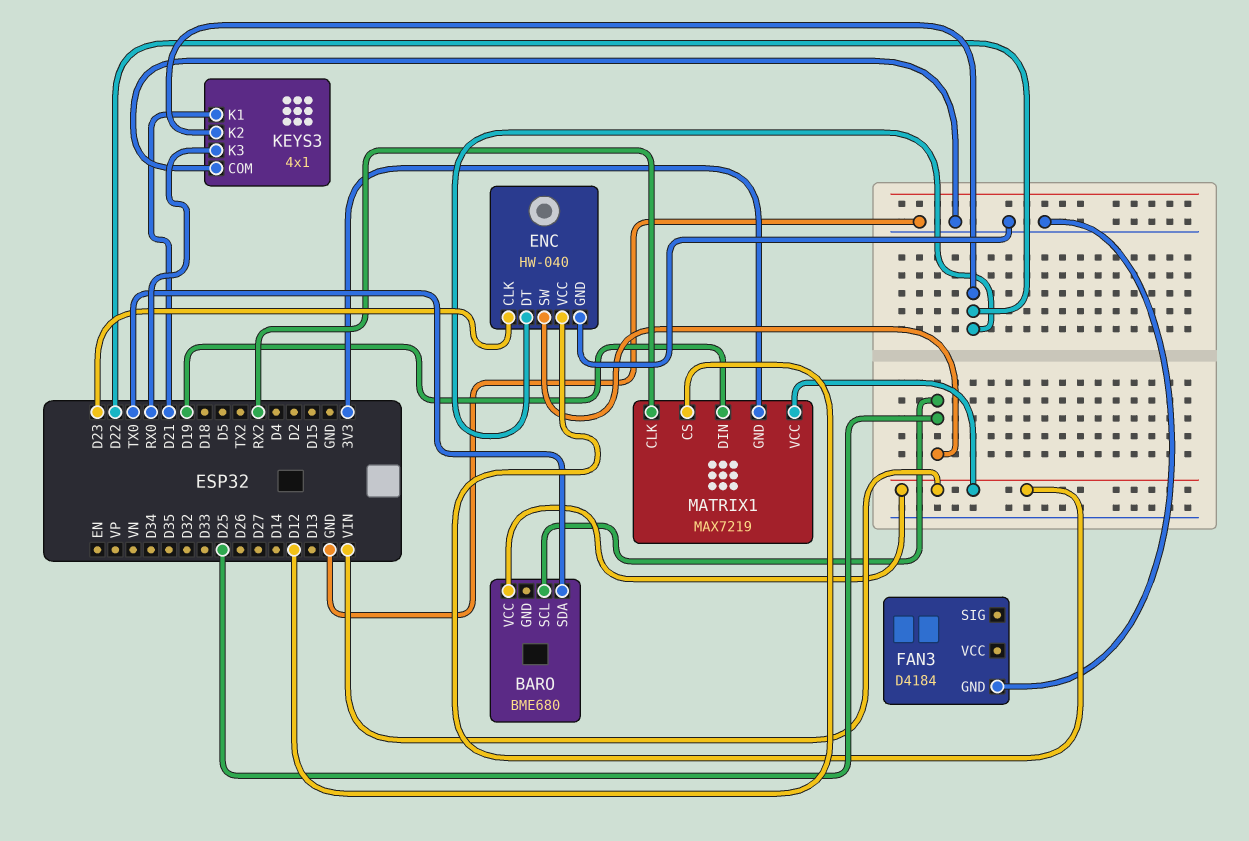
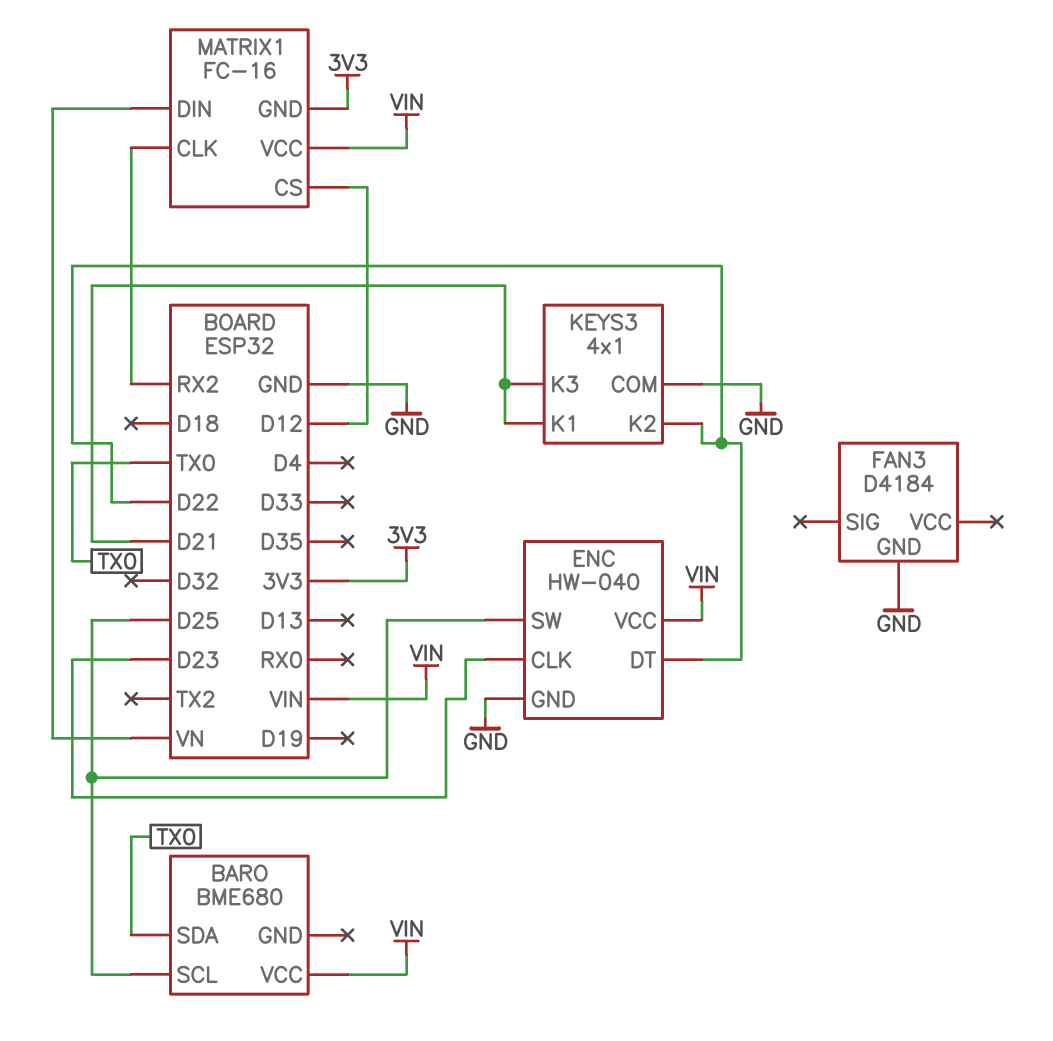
KEYS3 pin K3: RX0 -> D21
MATRIX1: MAX7219 -> FC-16
MATRIX1 pin DIN: D19 -> VN

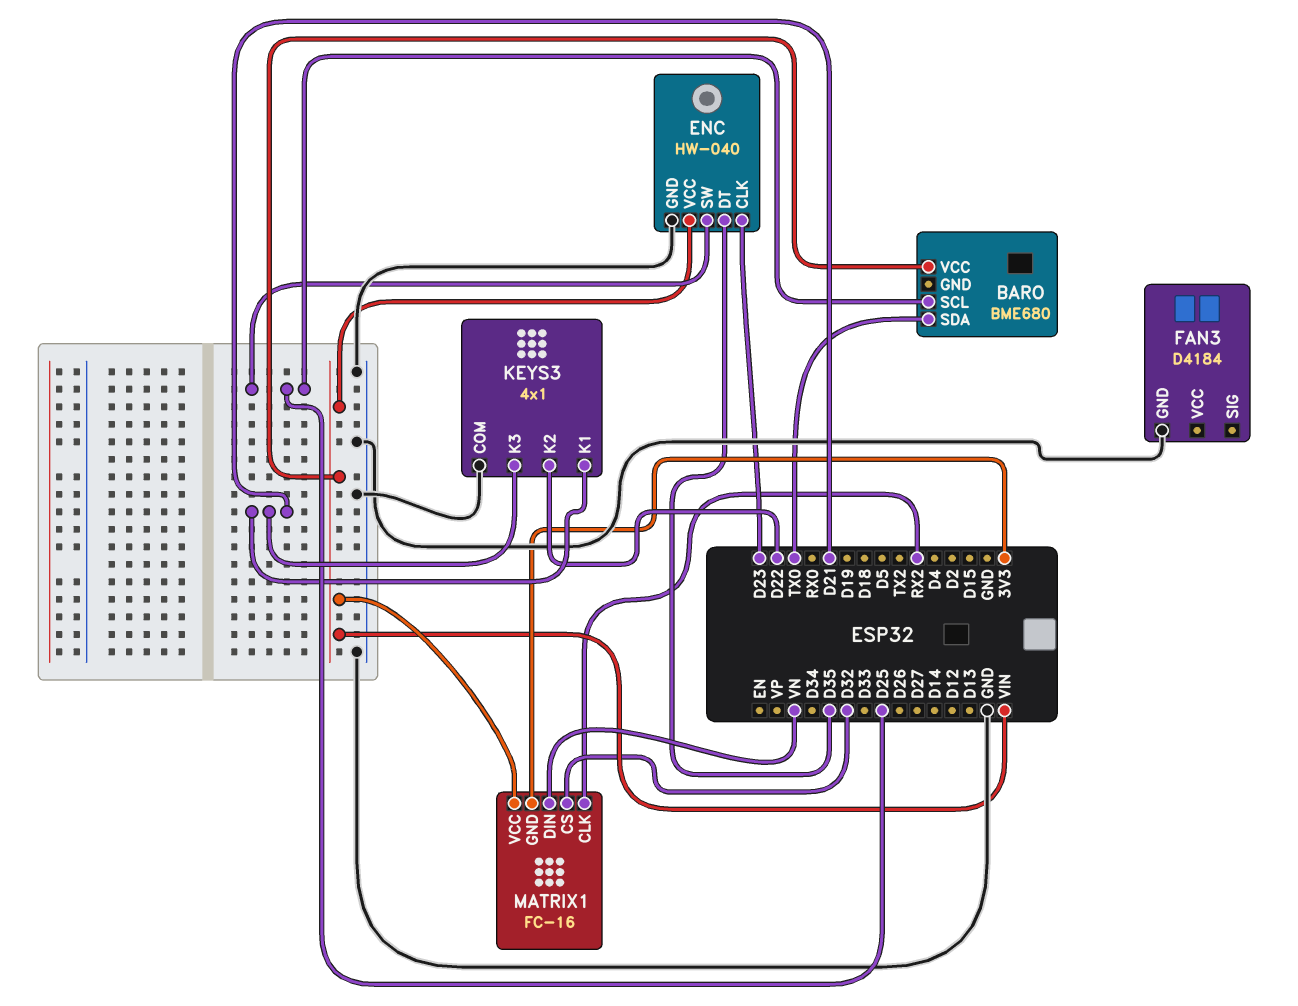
ENC pin DT: D22 -> D35
MATRIX1 pin CS: D12 -> D32

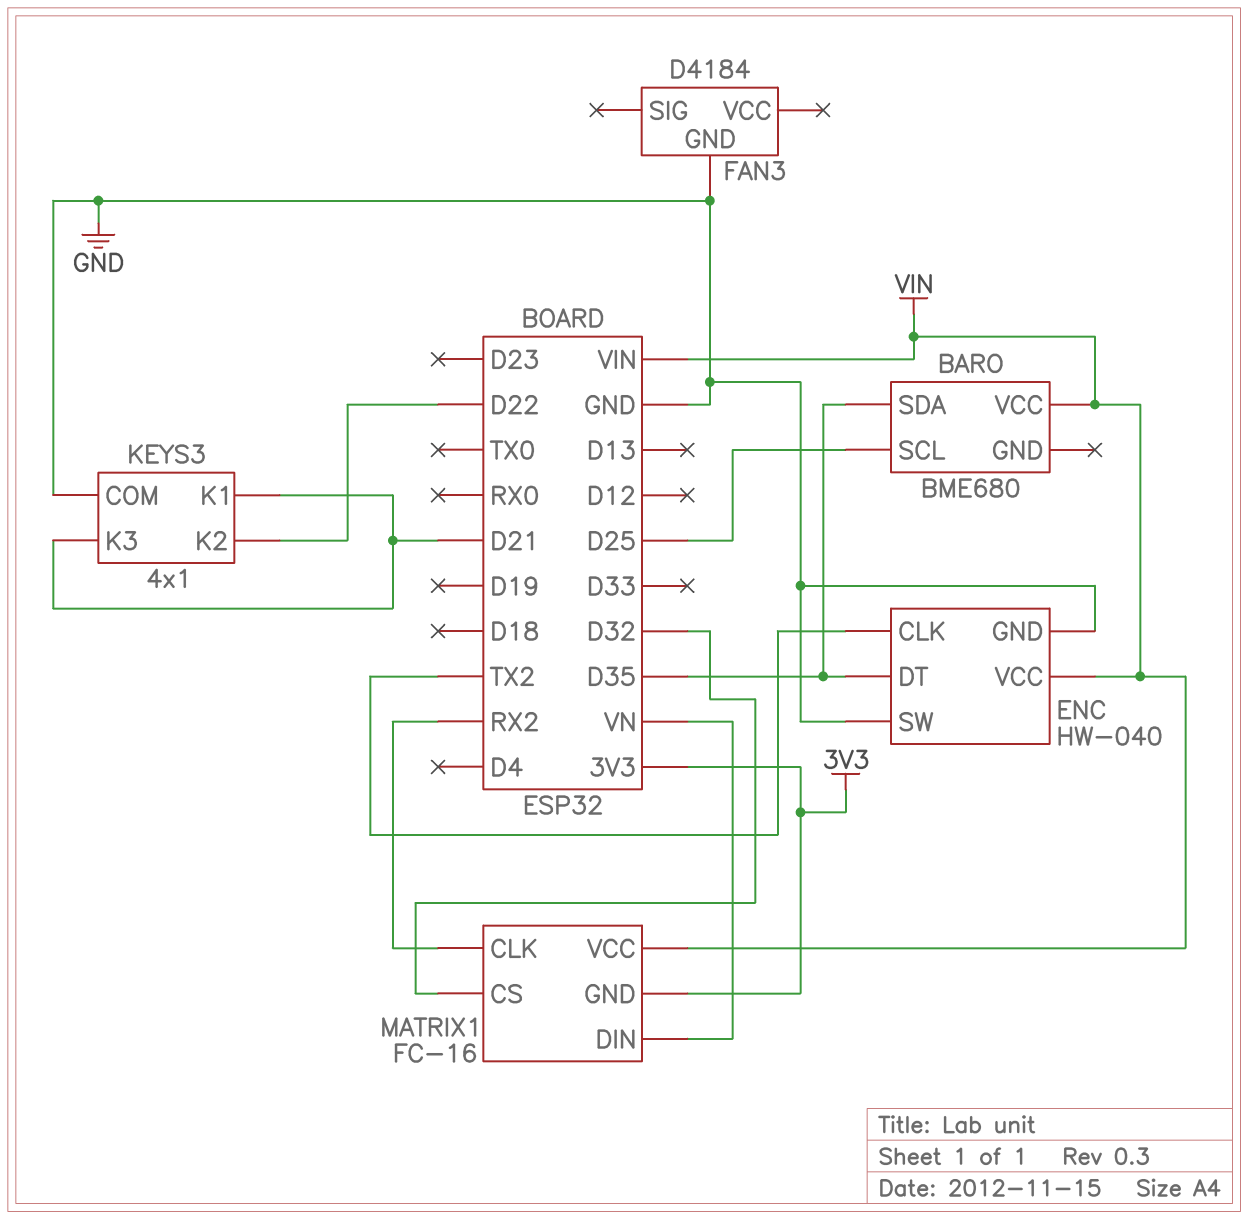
BARO pin SDA: TX0 -> D35
ENC pin CLK: D23 -> TX2
ENC pin SW: D25 -> GND

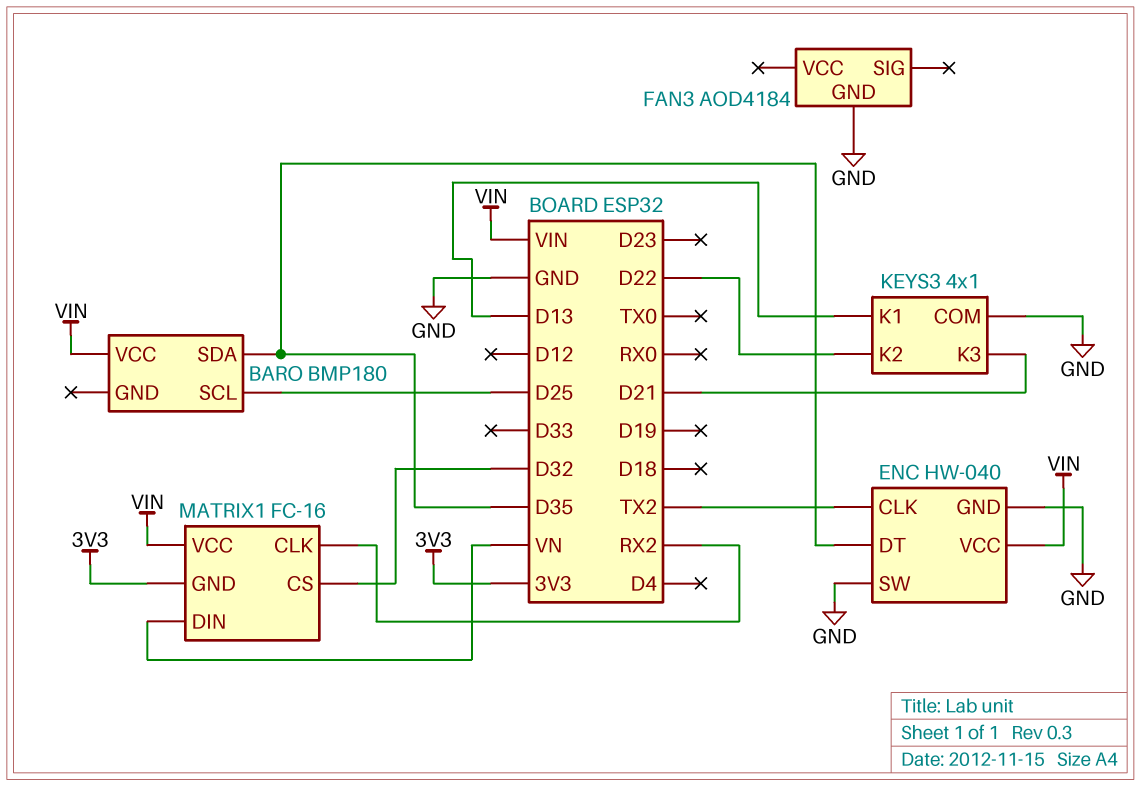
BARO: BME680 -> BMP180
FAN3: D4184 -> AOD4184
KEYS3 pin K1: D21 -> D13

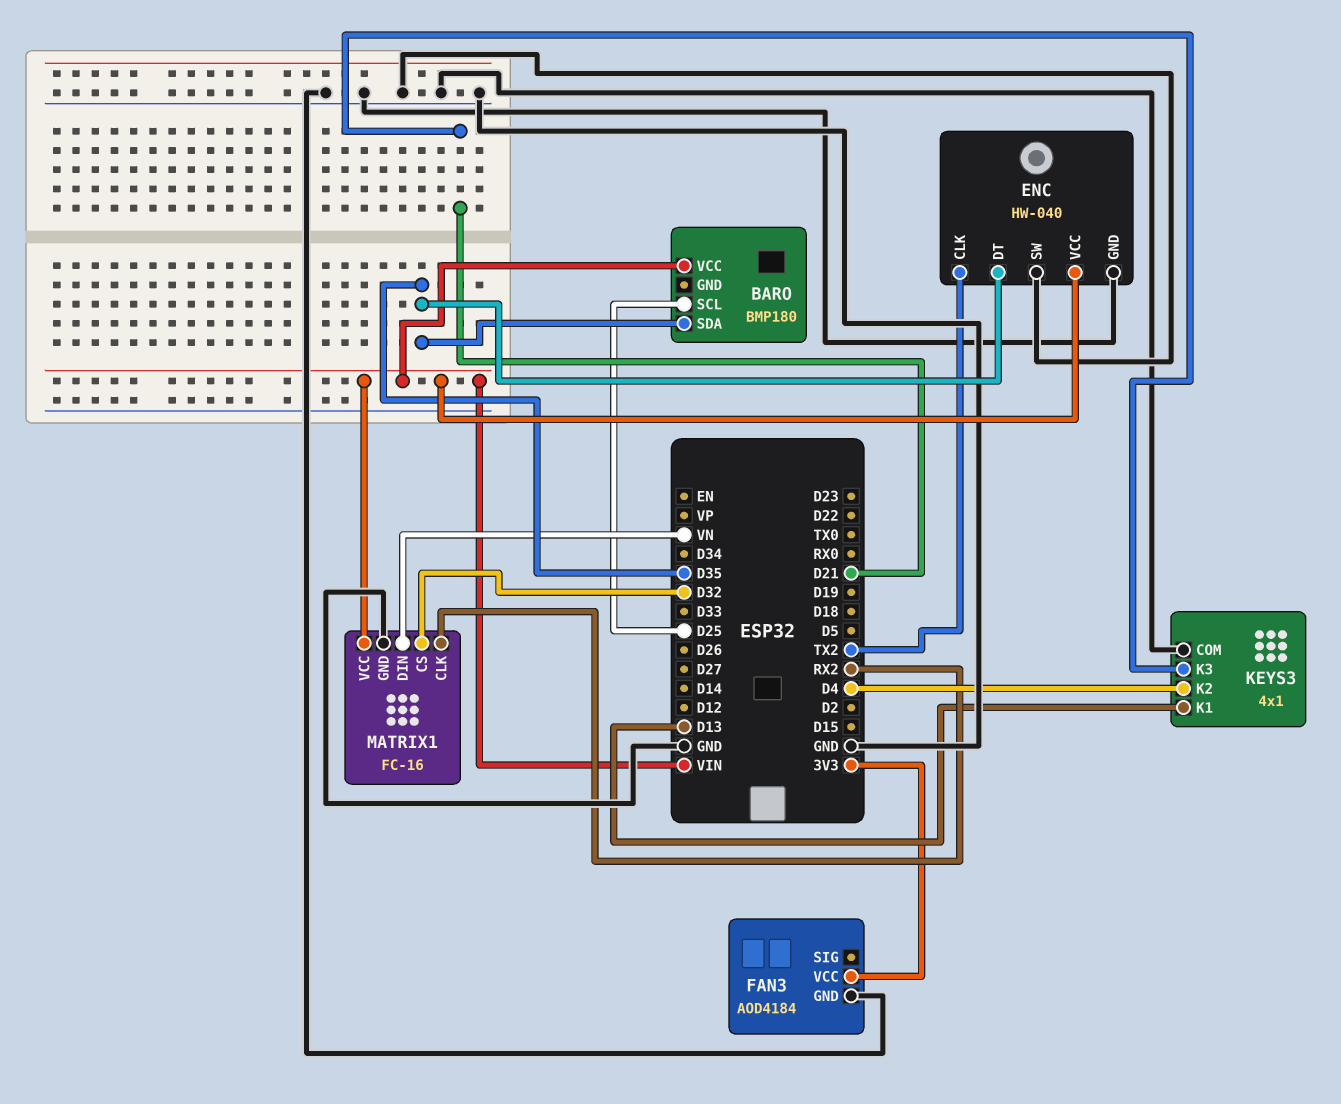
FAN3 pin VCC: none -> 3V3
KEYS3 pin K2: D22 -> D4
MATRIX1 pin GND: 3V3 -> GND

